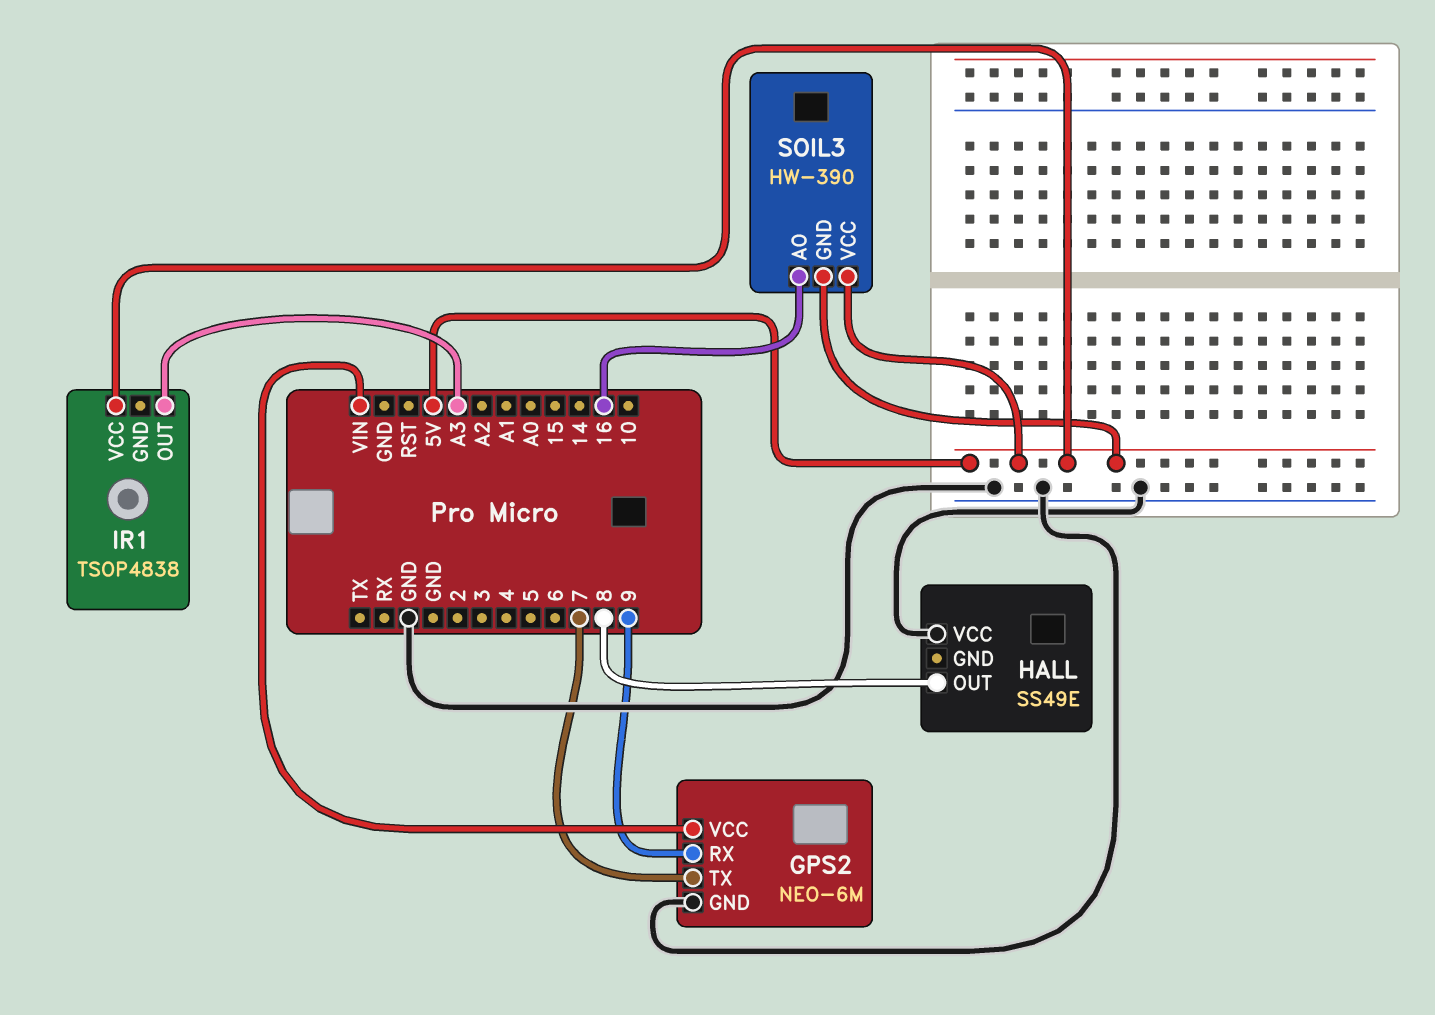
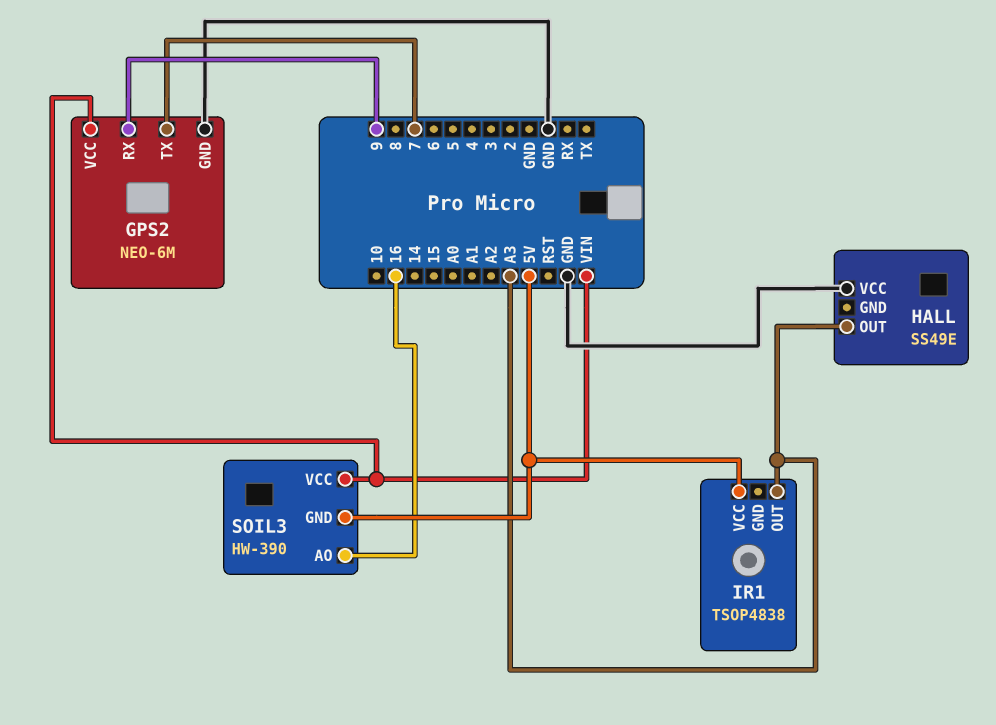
HALL pin OUT: 8 -> A3
SOIL3 pin VCC: 5V -> VIN

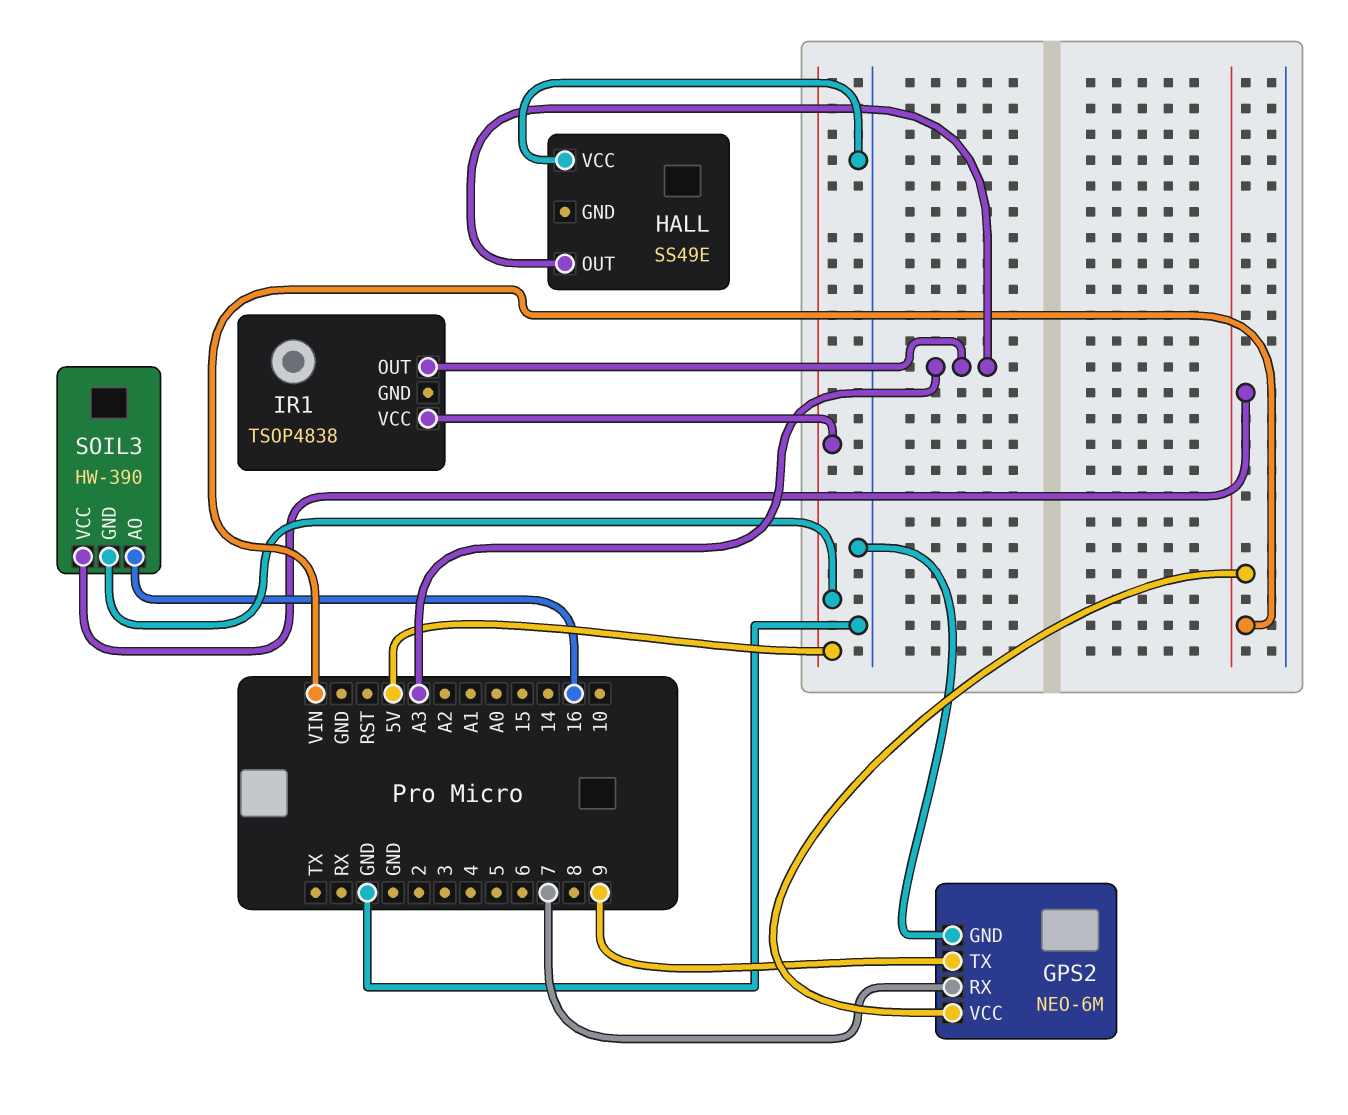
GPS2 pin RX: 9 -> 7
GPS2 pin TX: 7 -> 9

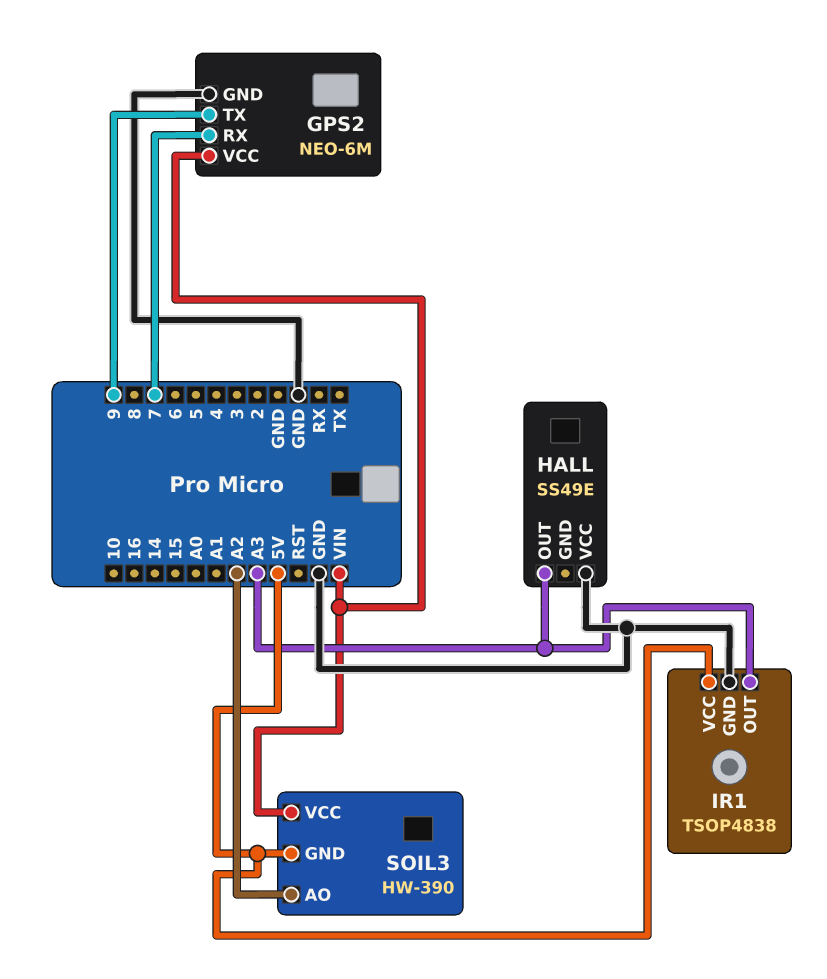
IR1 pin GND: none -> GND
SOIL3 pin AO: 16 -> A2

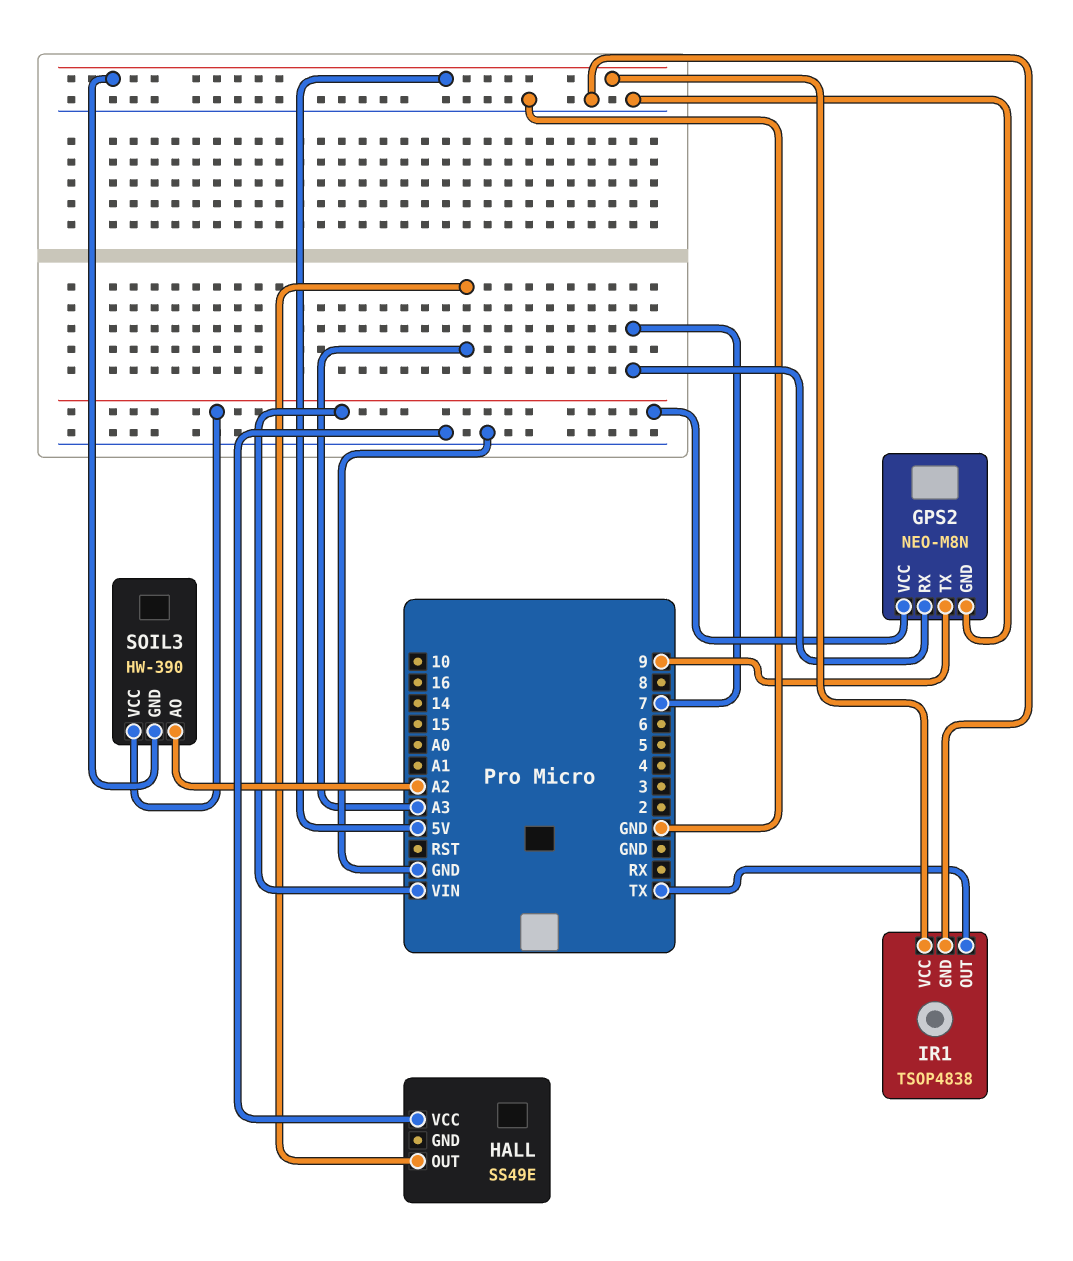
GPS2: NEO-6M -> NEO-M8N
IR1 pin OUT: A3 -> TX

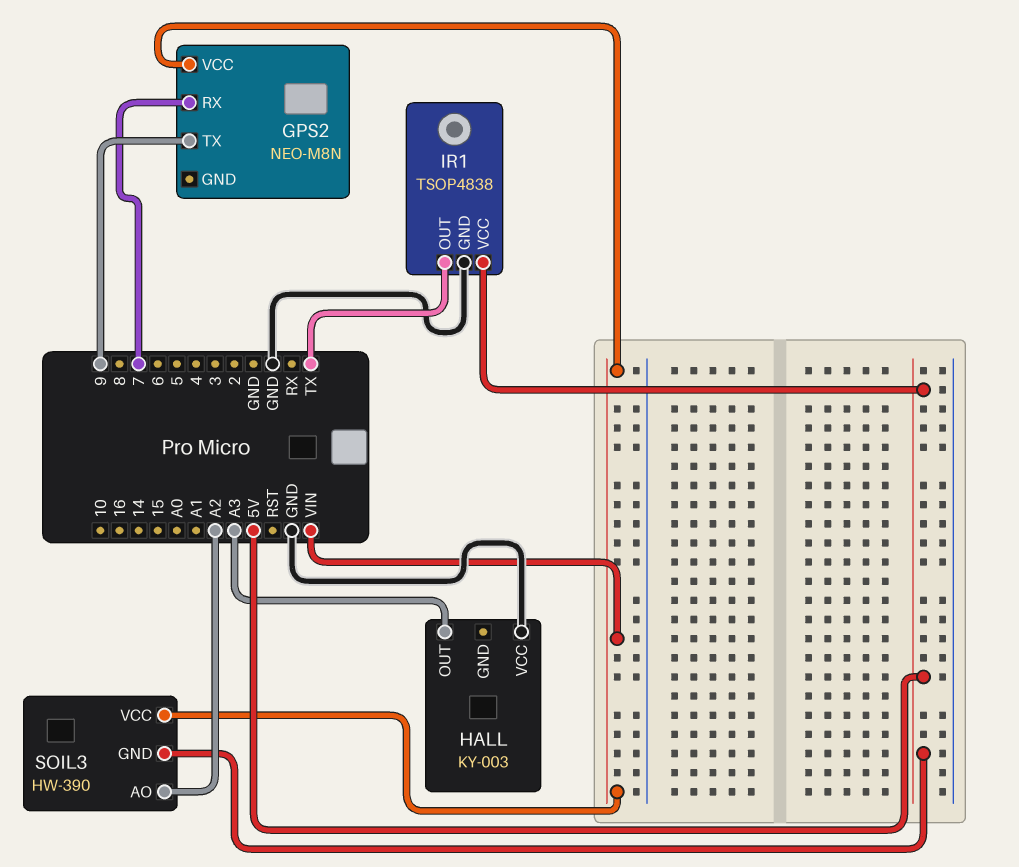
GPS2 pin GND: GND -> none
HALL: SS49E -> KY-003

